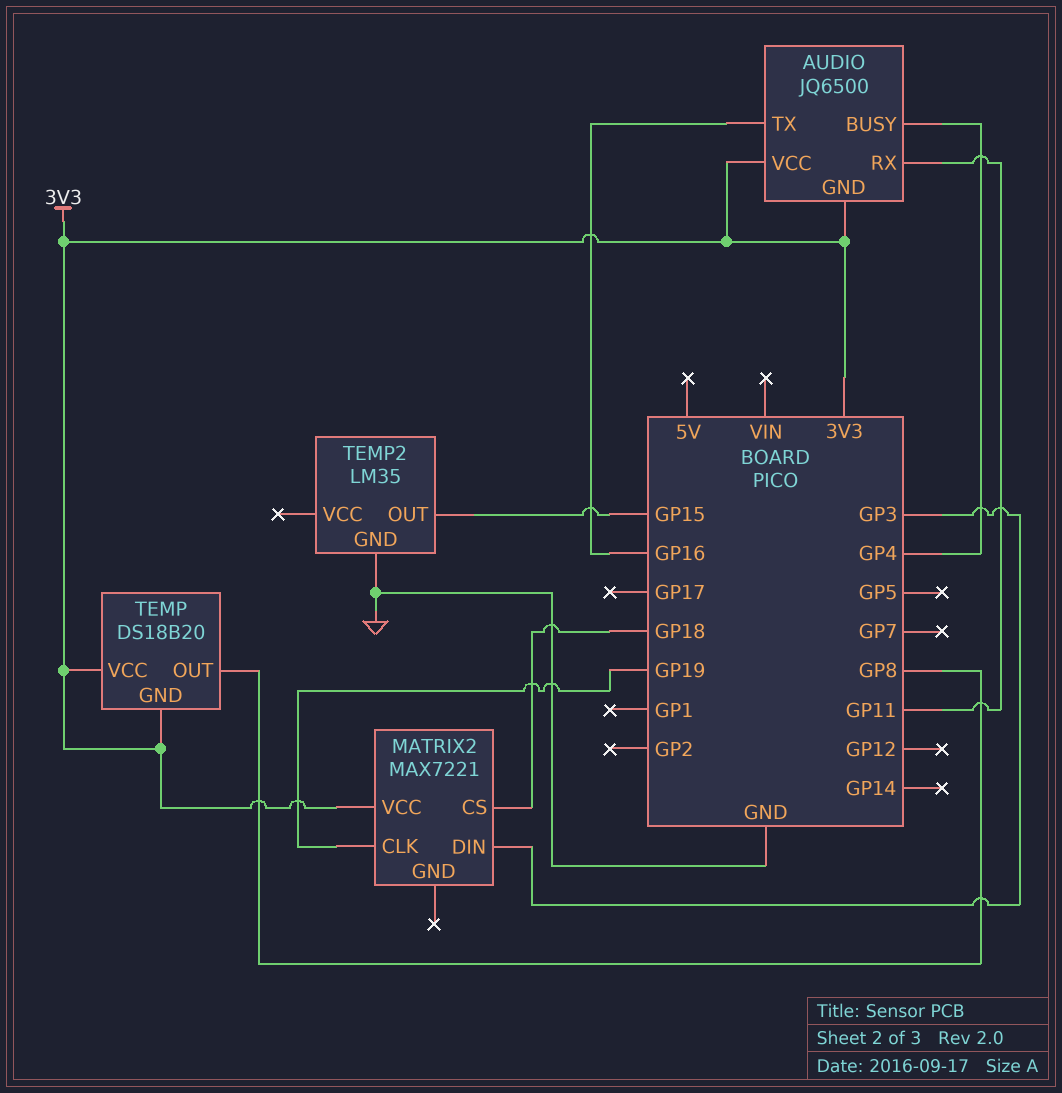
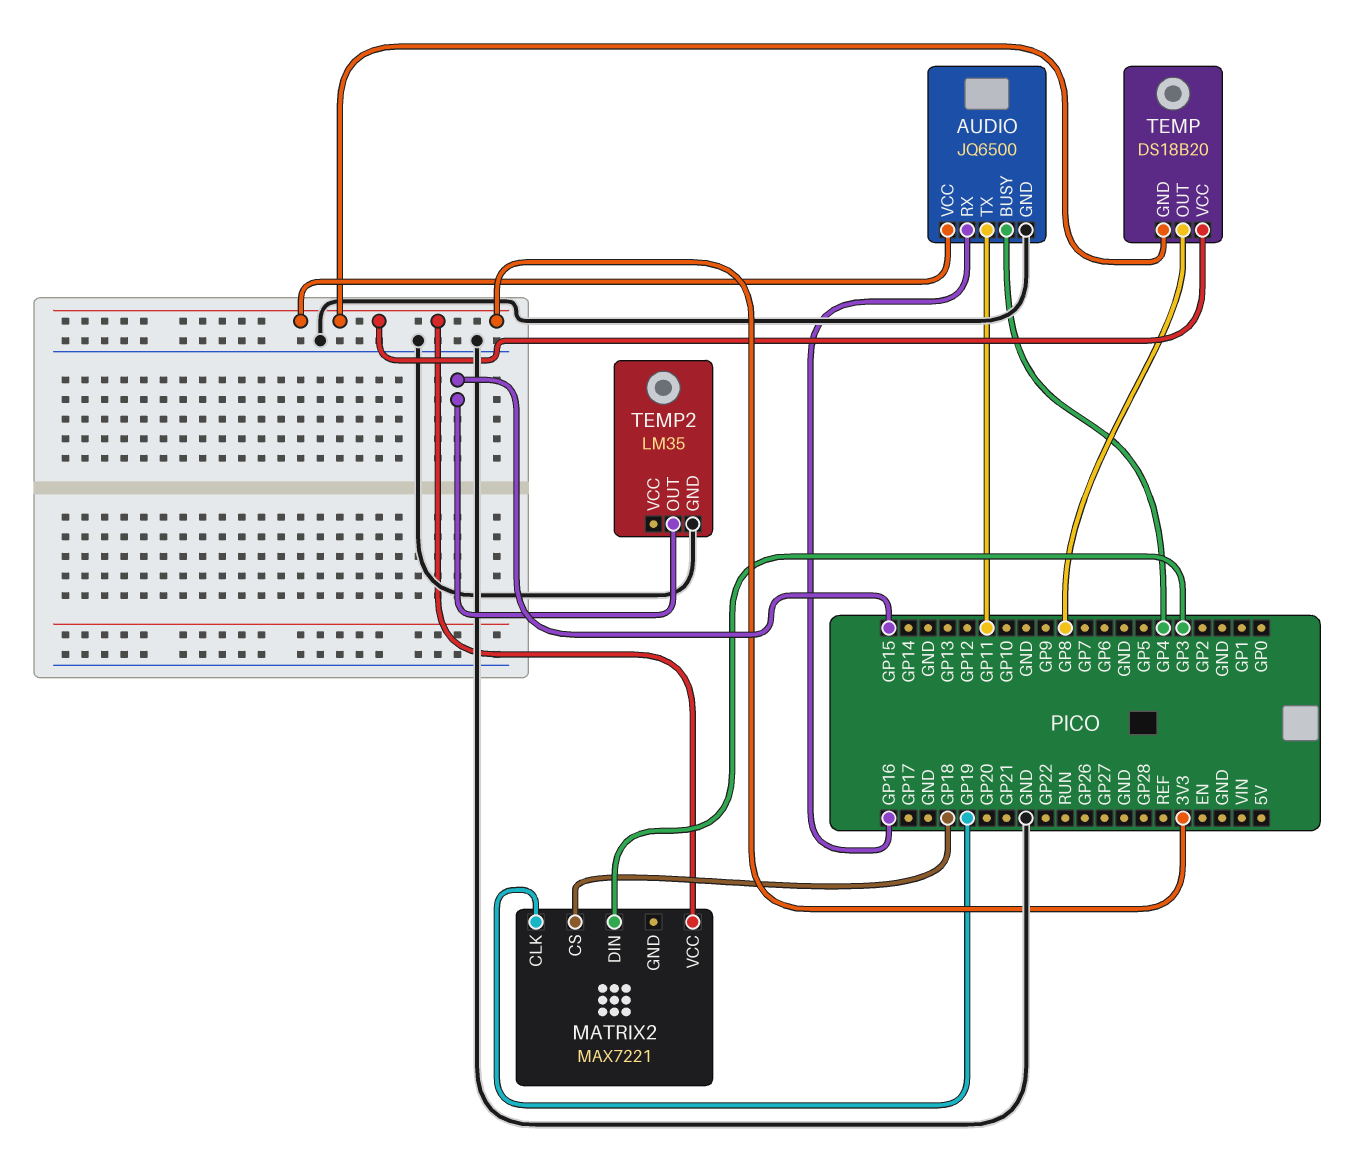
AUDIO pin GND: 3V3 -> GND
AUDIO pin RX: GP11 -> GP16
AUDIO pin TX: GP16 -> GP11

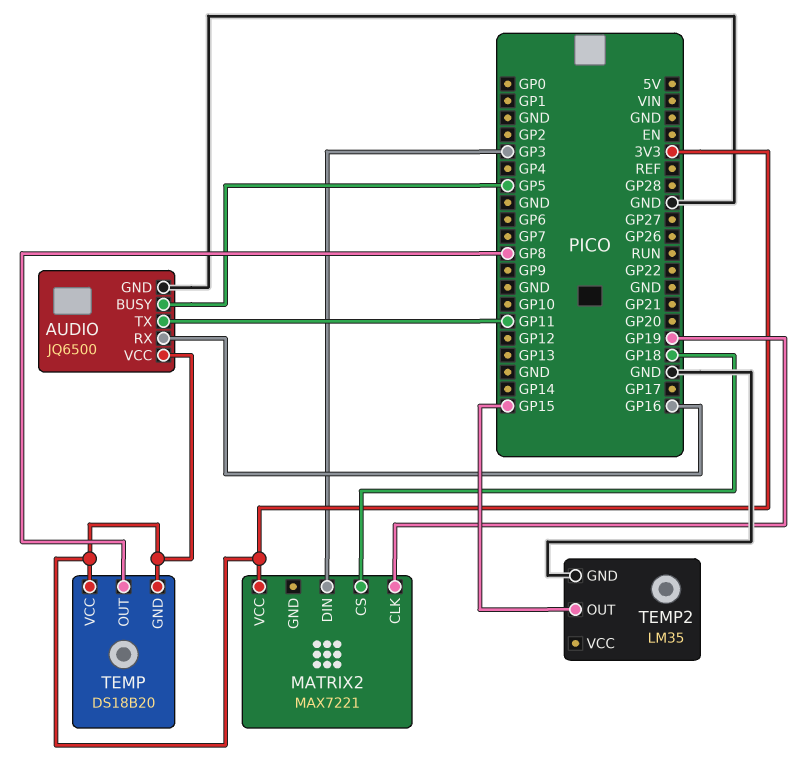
AUDIO pin BUSY: GP4 -> GP5

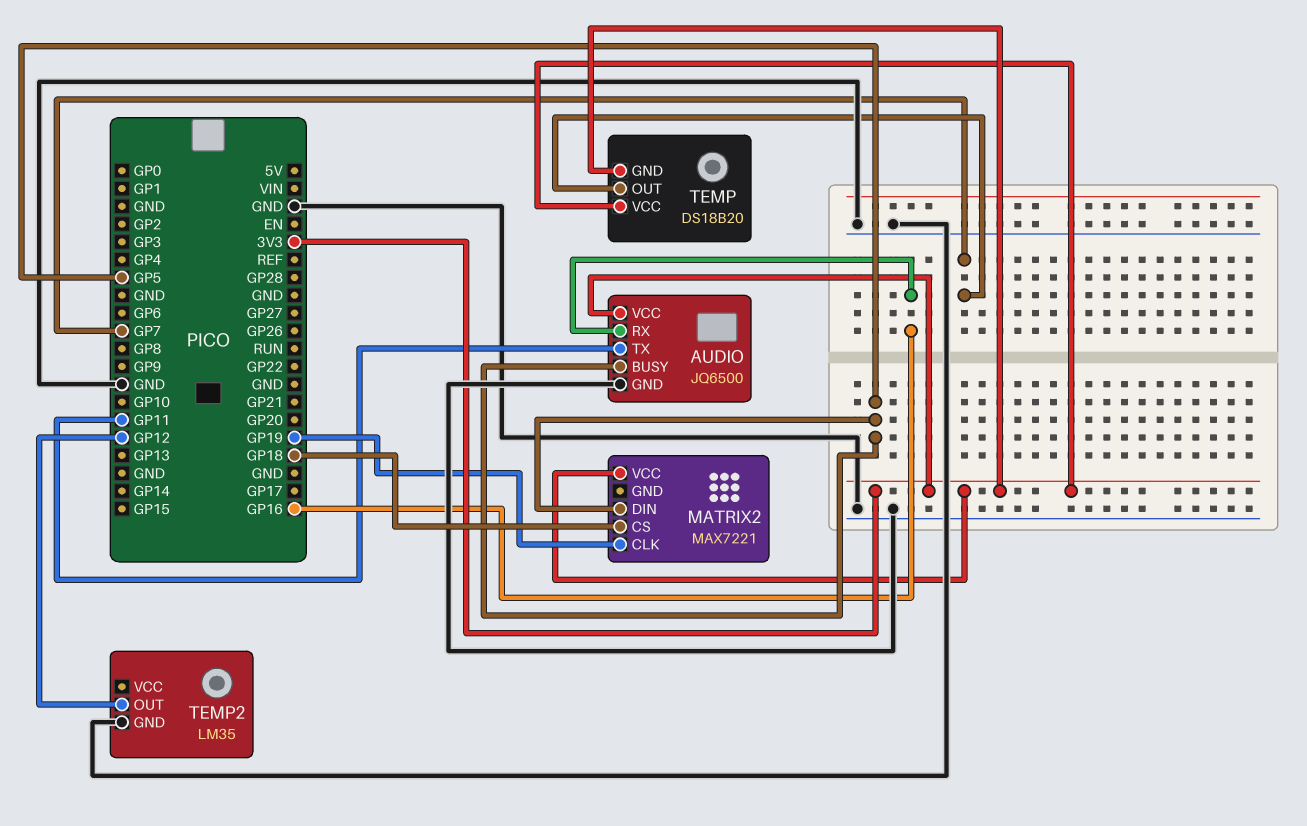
MATRIX2 pin DIN: GP3 -> GP5
TEMP pin OUT: GP8 -> GP7
TEMP2 pin OUT: GP15 -> GP12

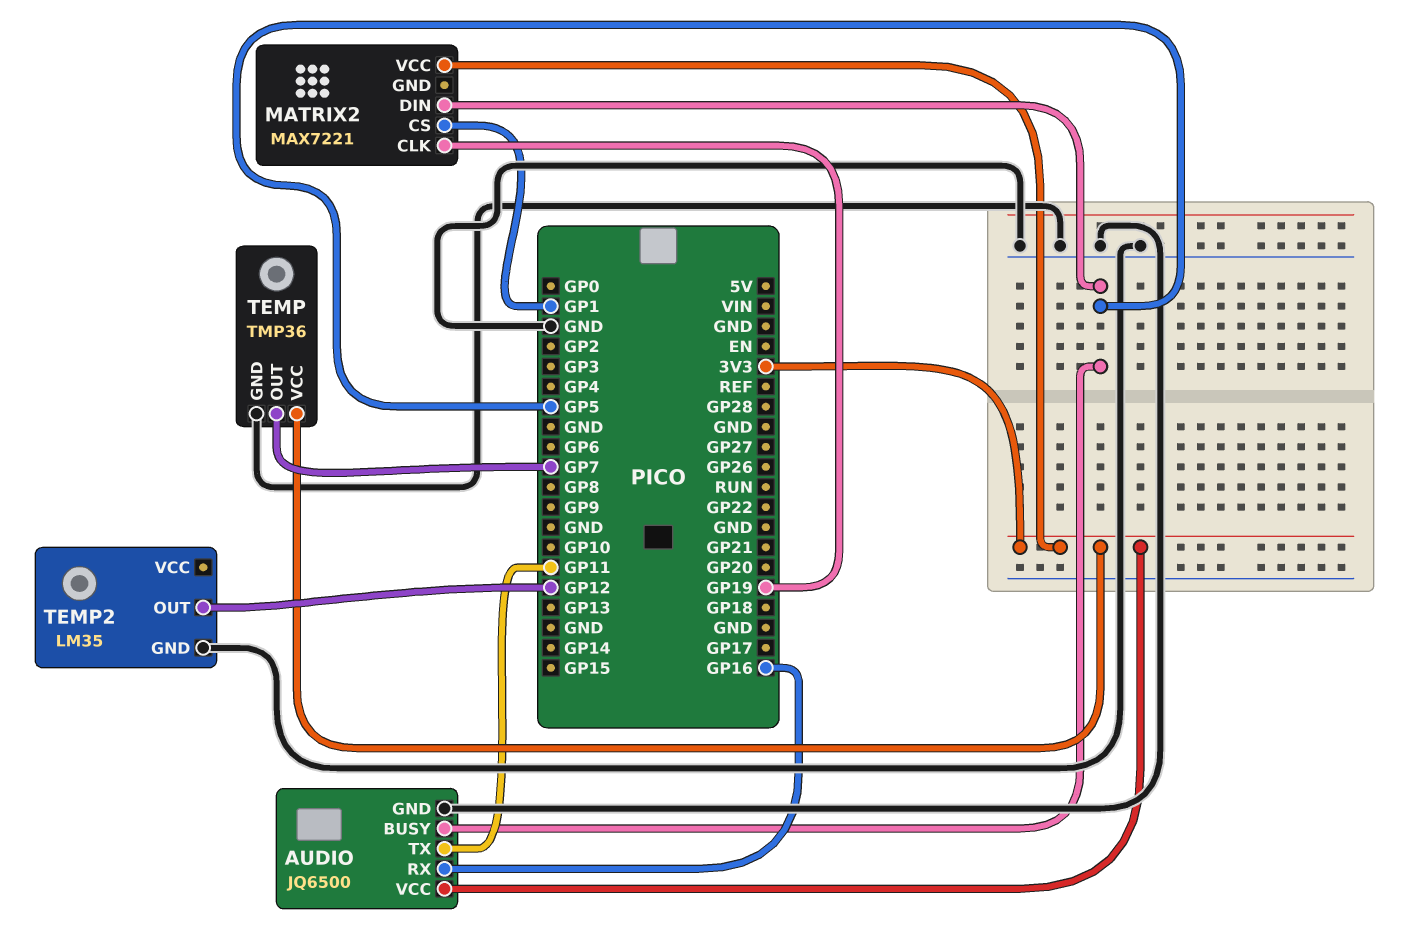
MATRIX2 pin CS: GP18 -> GP1
TEMP: DS18B20 -> TMP36
TEMP pin GND: 3V3 -> GND

